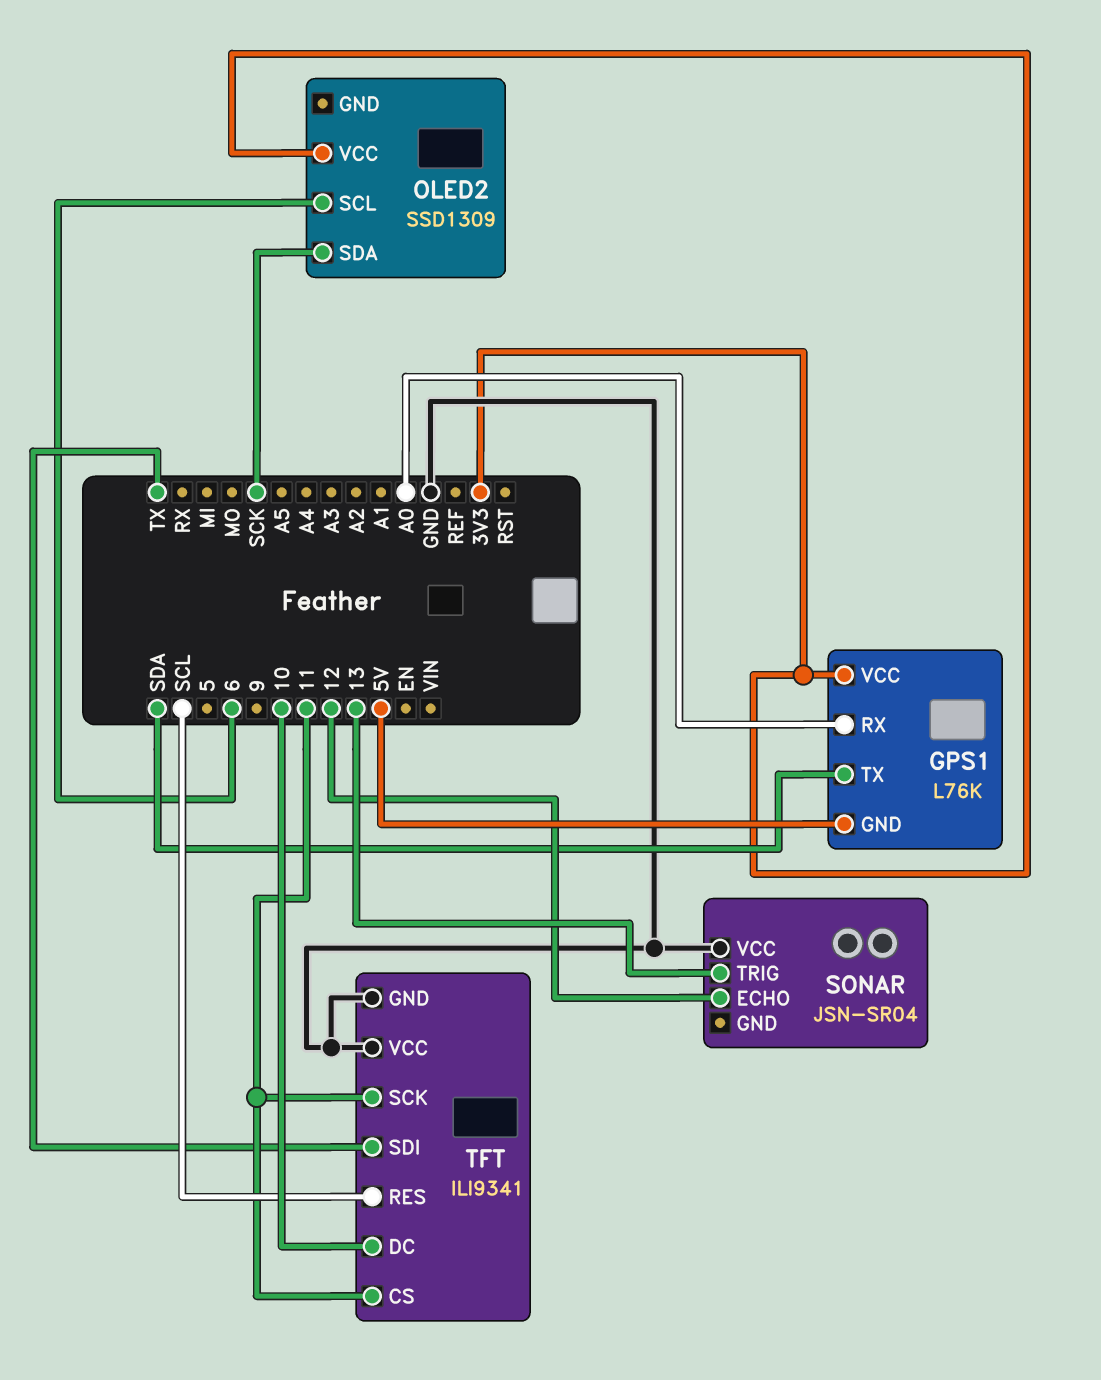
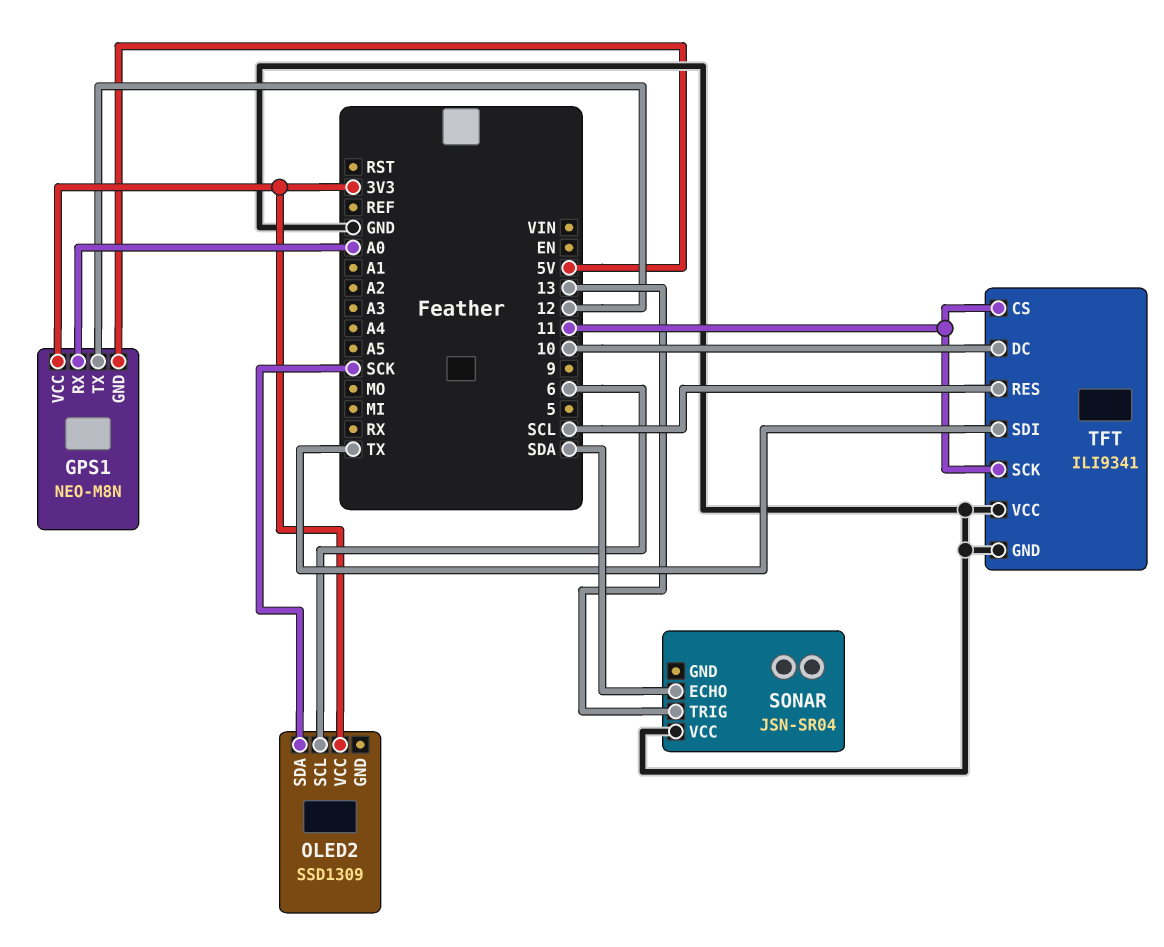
GPS1: L76K -> NEO-M8N
GPS1 pin TX: SDA -> 12
SONAR pin ECHO: 12 -> SDA

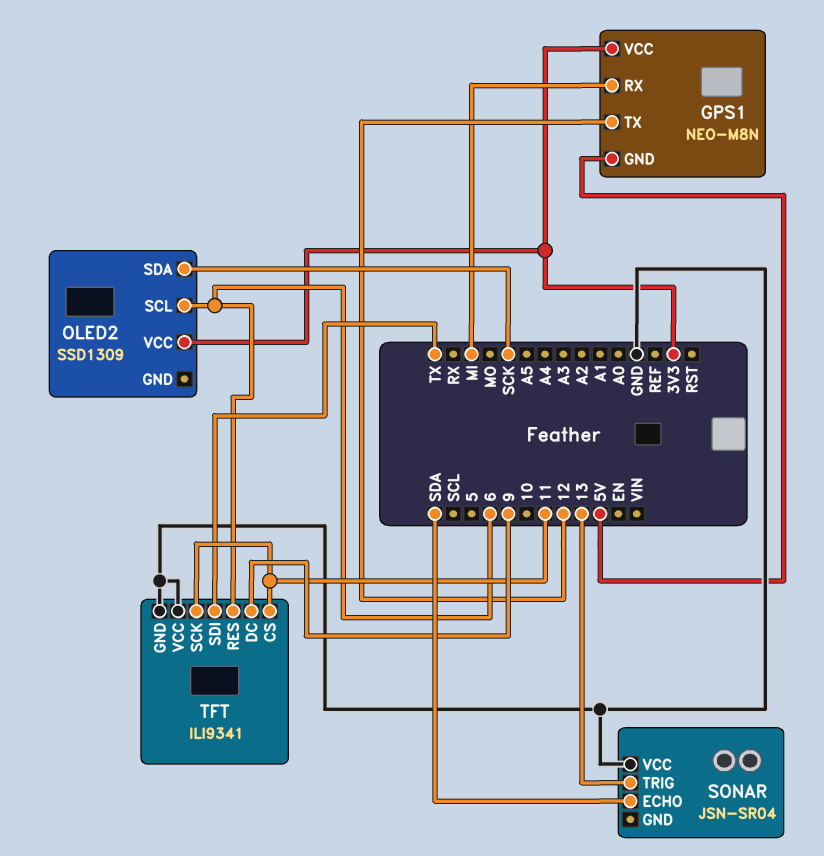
GPS1 pin RX: A0 -> MI
TFT pin DC: 10 -> 9
TFT pin RES: SCL -> 6

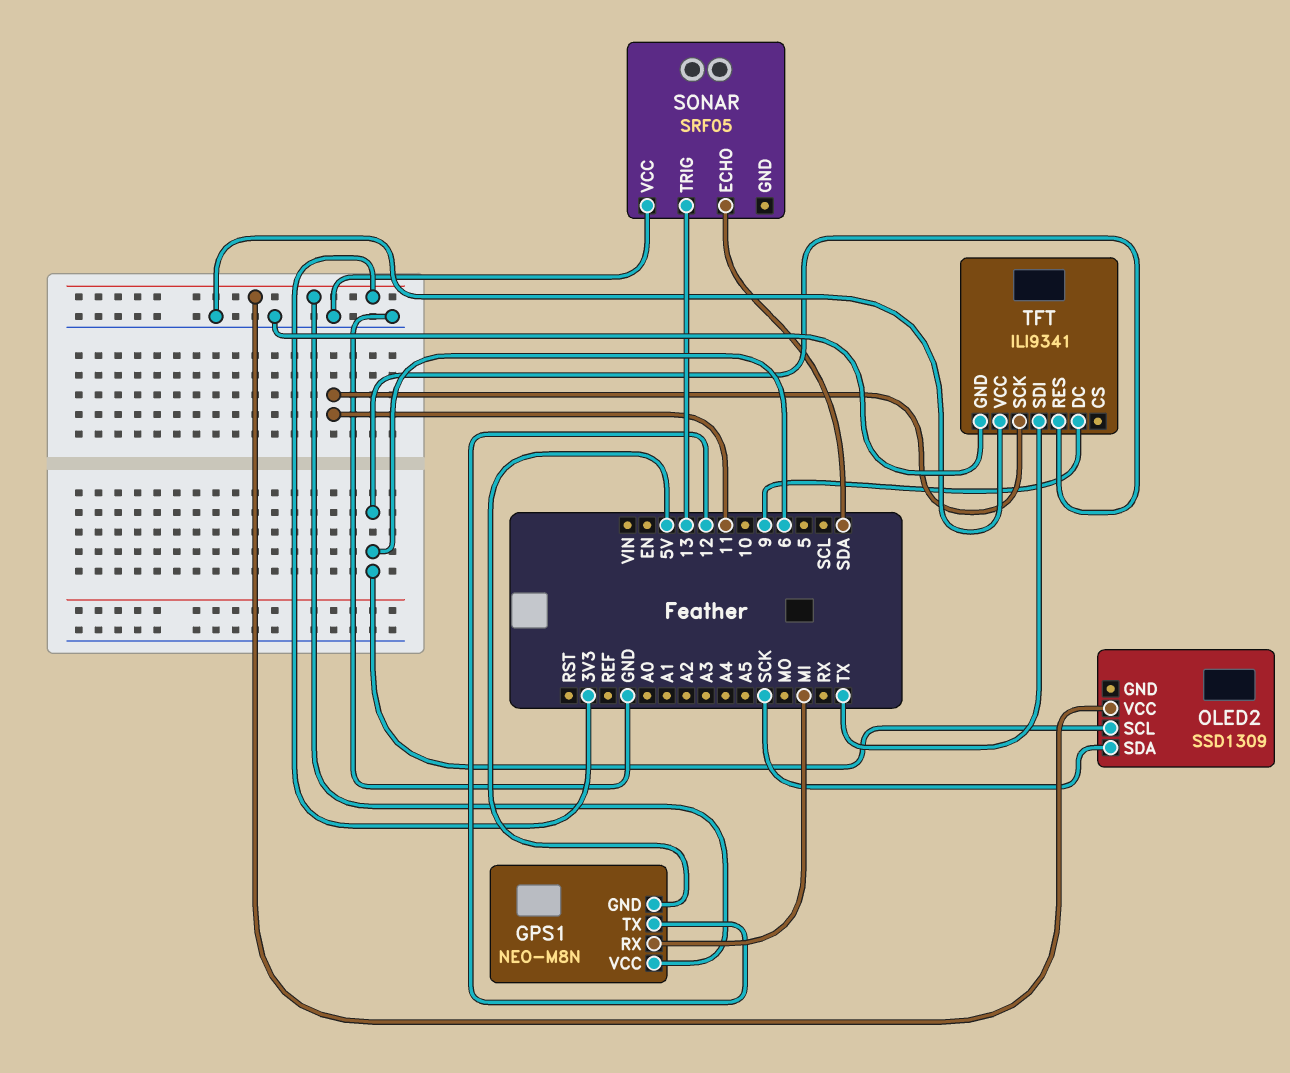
SONAR: JSN-SR04 -> SRF05
TFT pin CS: 11 -> none

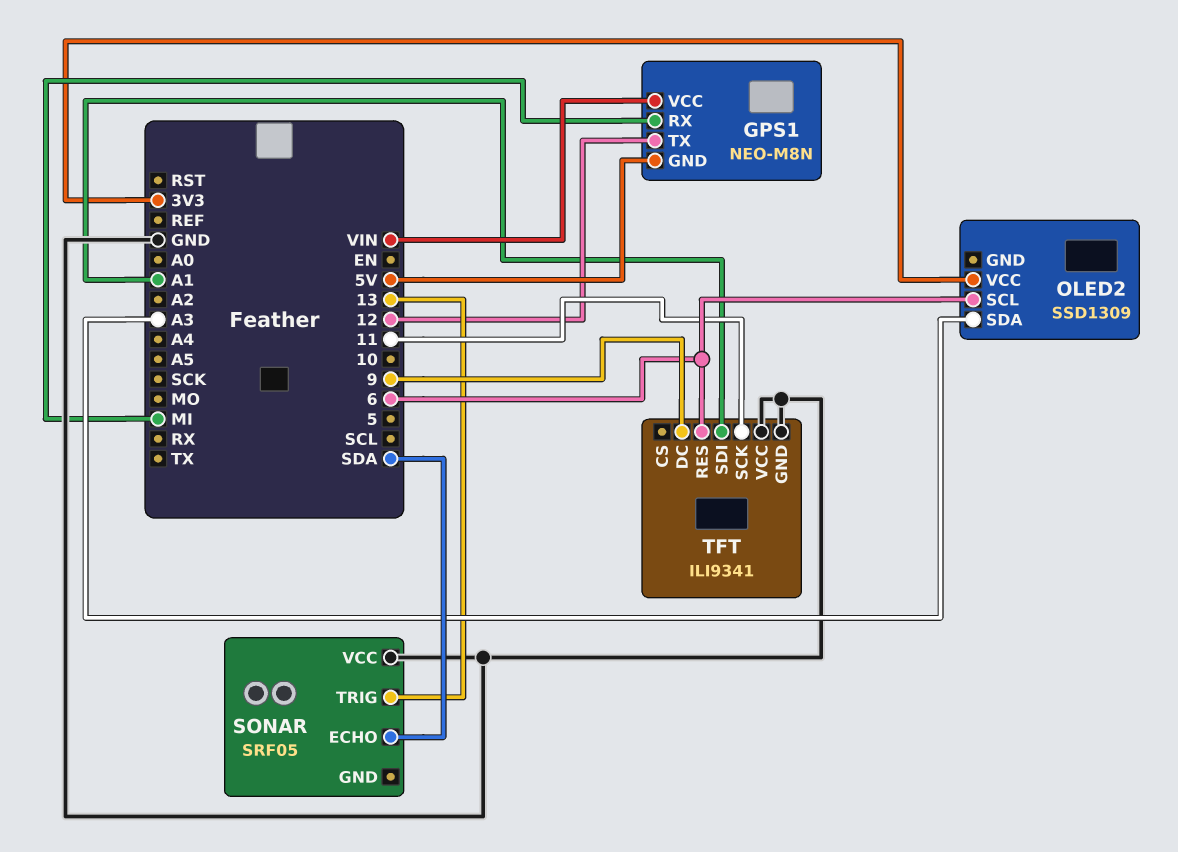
GPS1 pin VCC: 3V3 -> VIN
OLED2 pin SDA: SCK -> A3
TFT pin SDI: TX -> A1

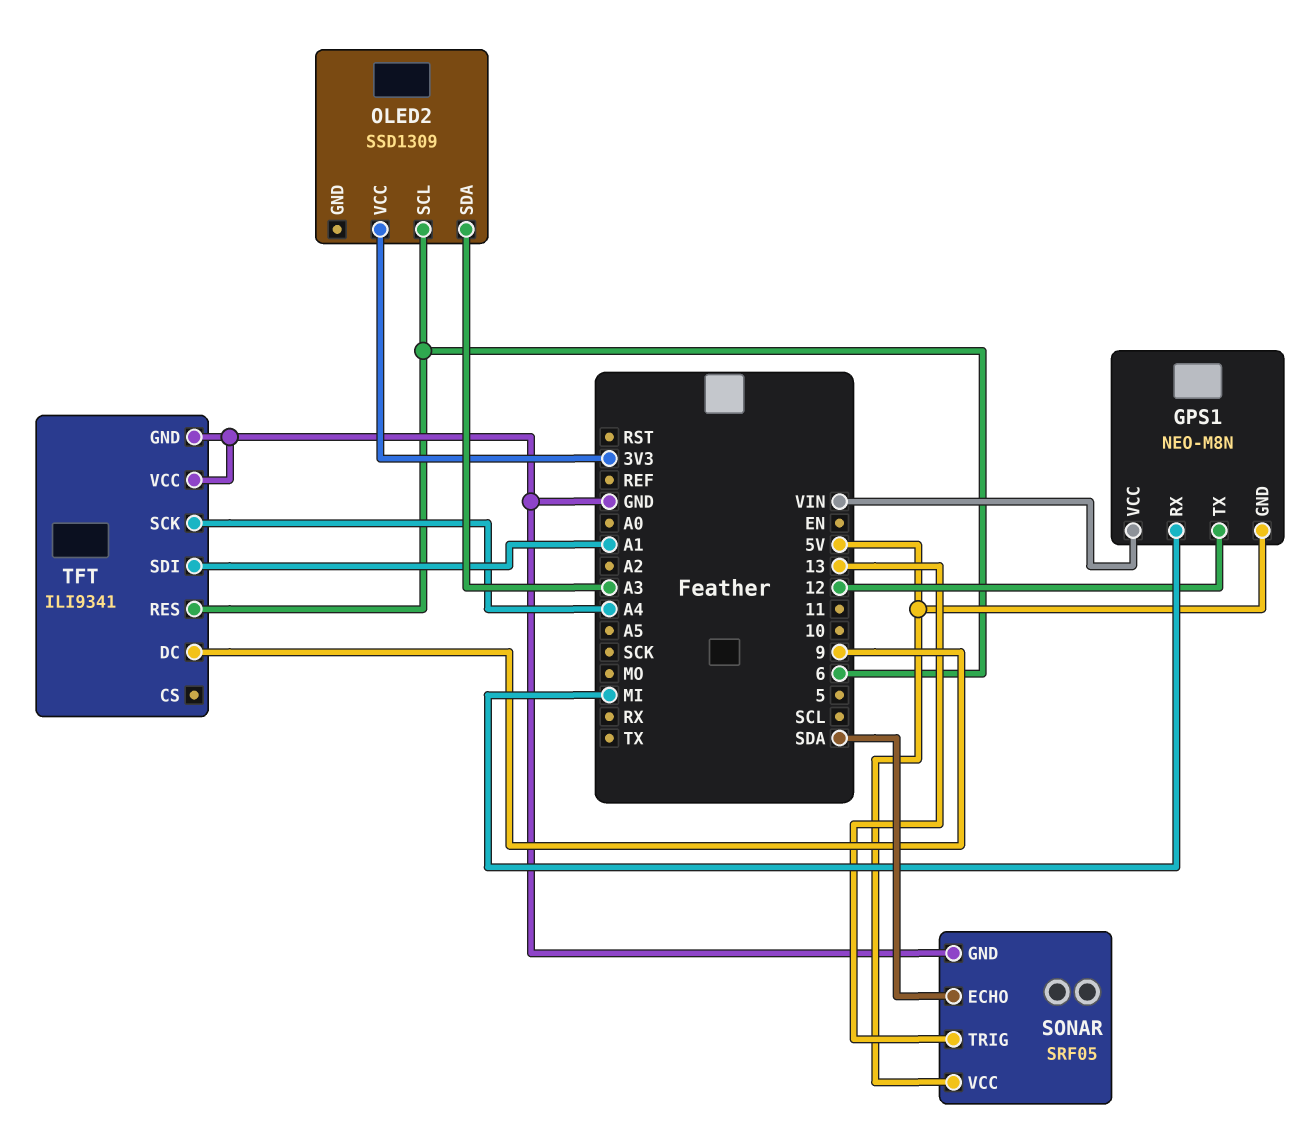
SONAR pin GND: none -> GND
SONAR pin VCC: GND -> 5V
TFT pin SCK: 11 -> A4

